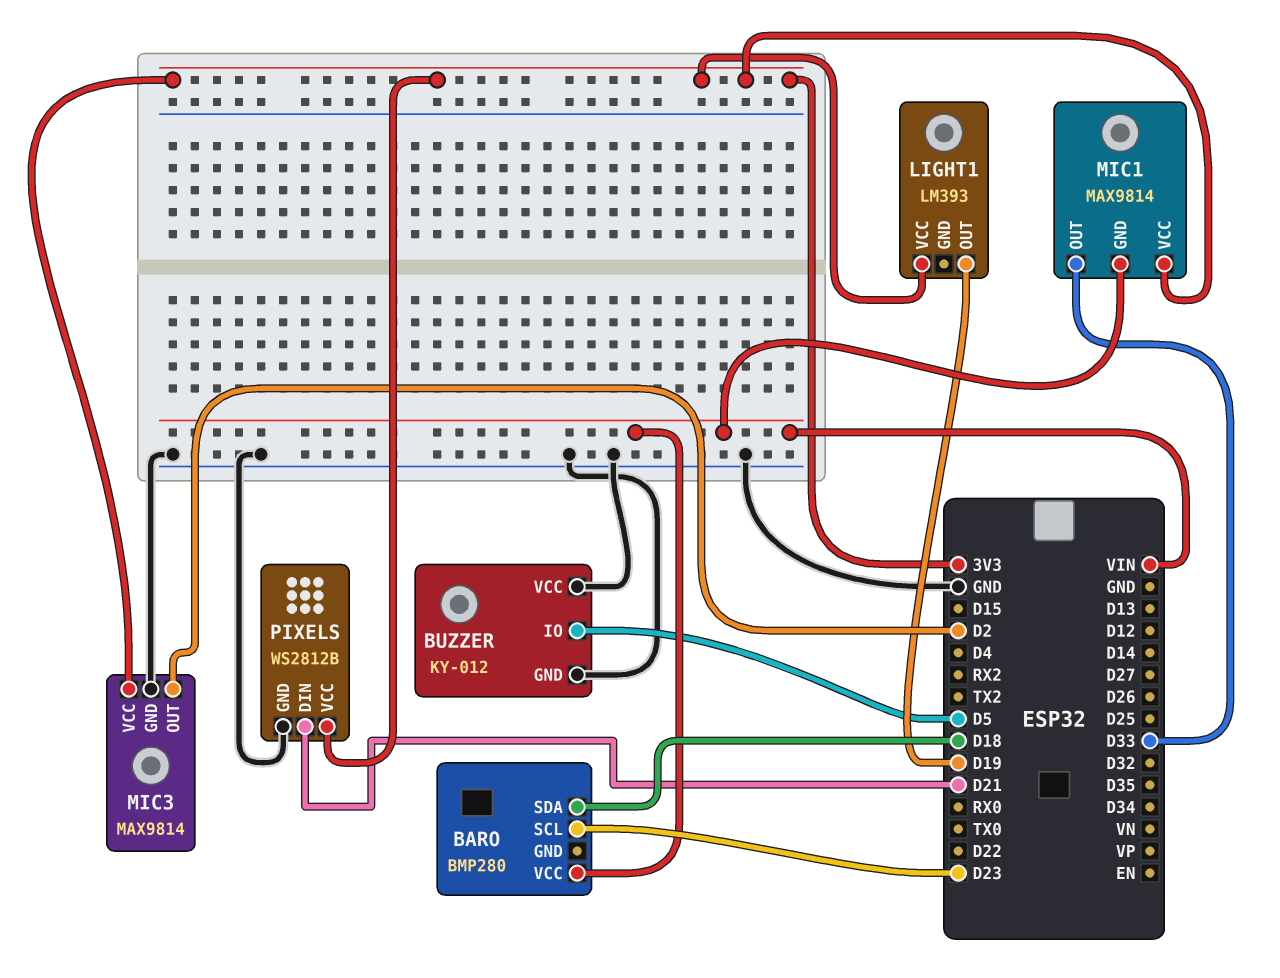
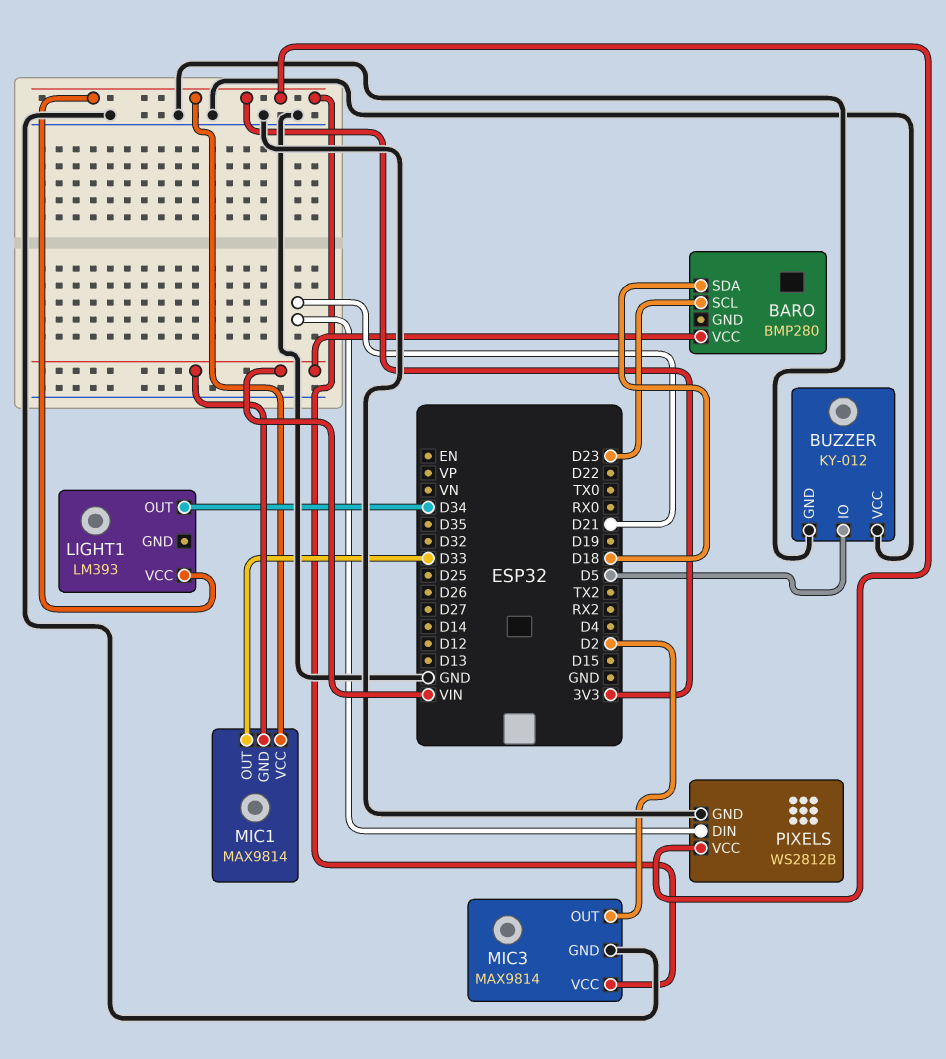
LIGHT1 pin OUT: D19 -> D34

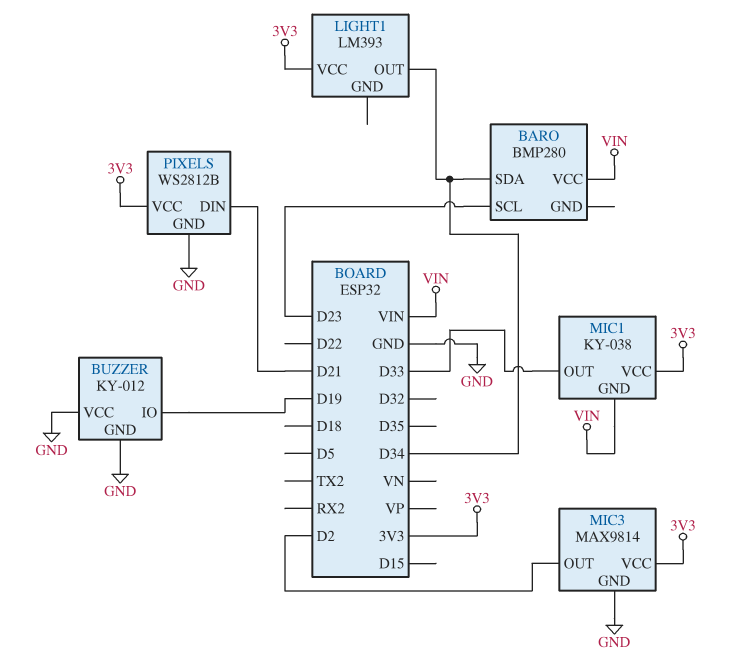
BARO pin SDA: D18 -> D34
BUZZER pin IO: D5 -> D19
MIC1: MAX9814 -> KY-038

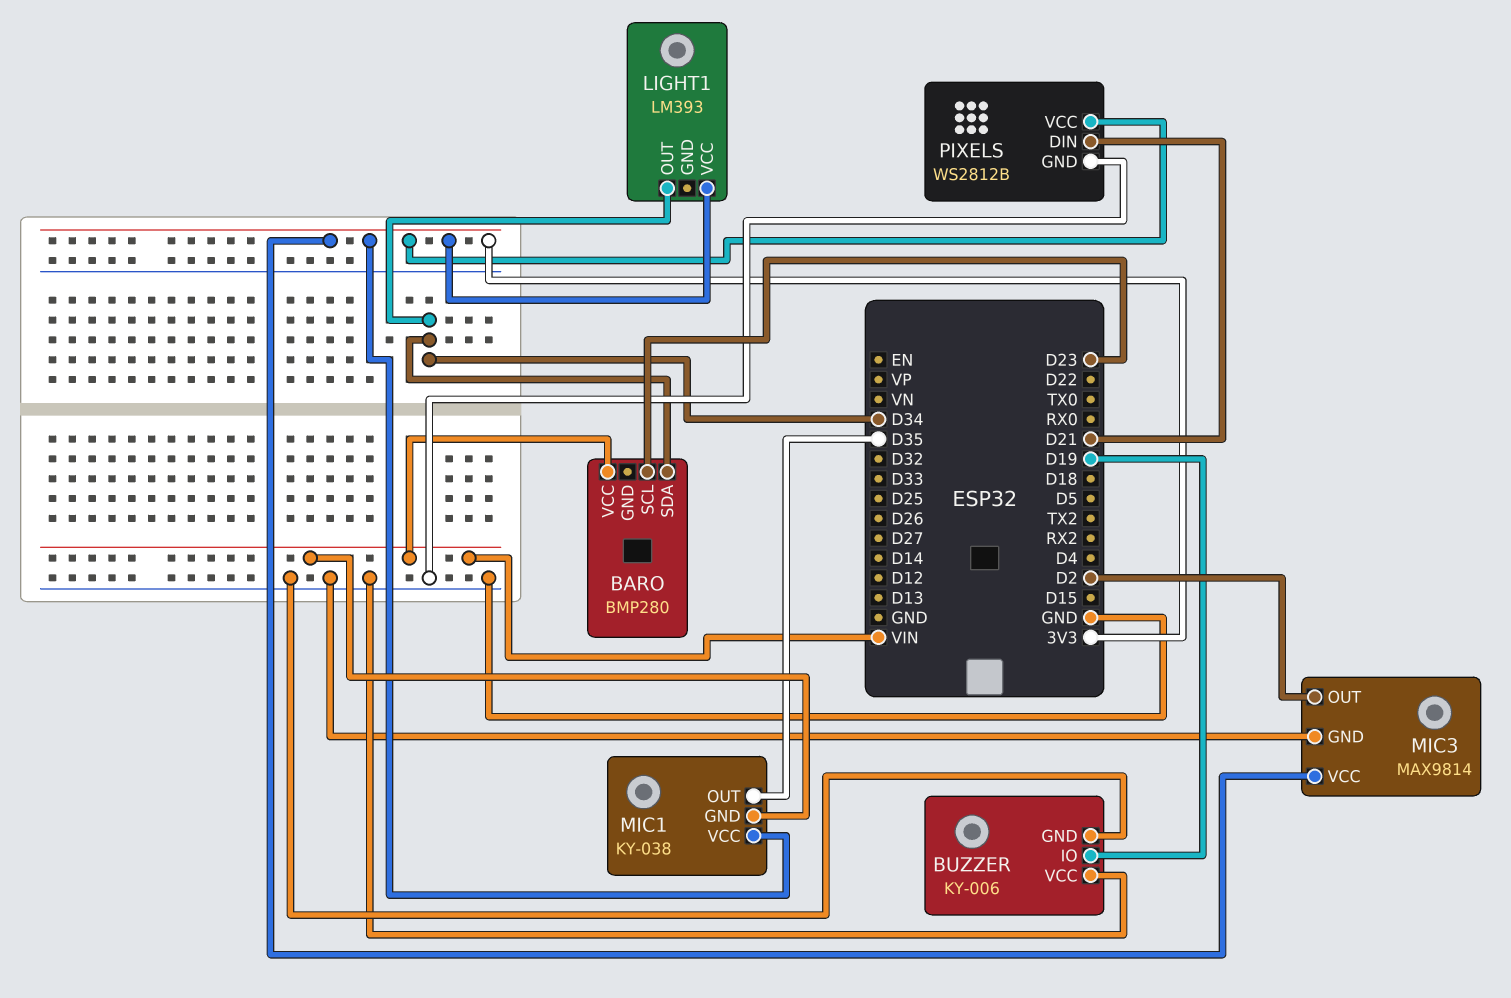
BUZZER: KY-012 -> KY-006
MIC1 pin OUT: D33 -> D35

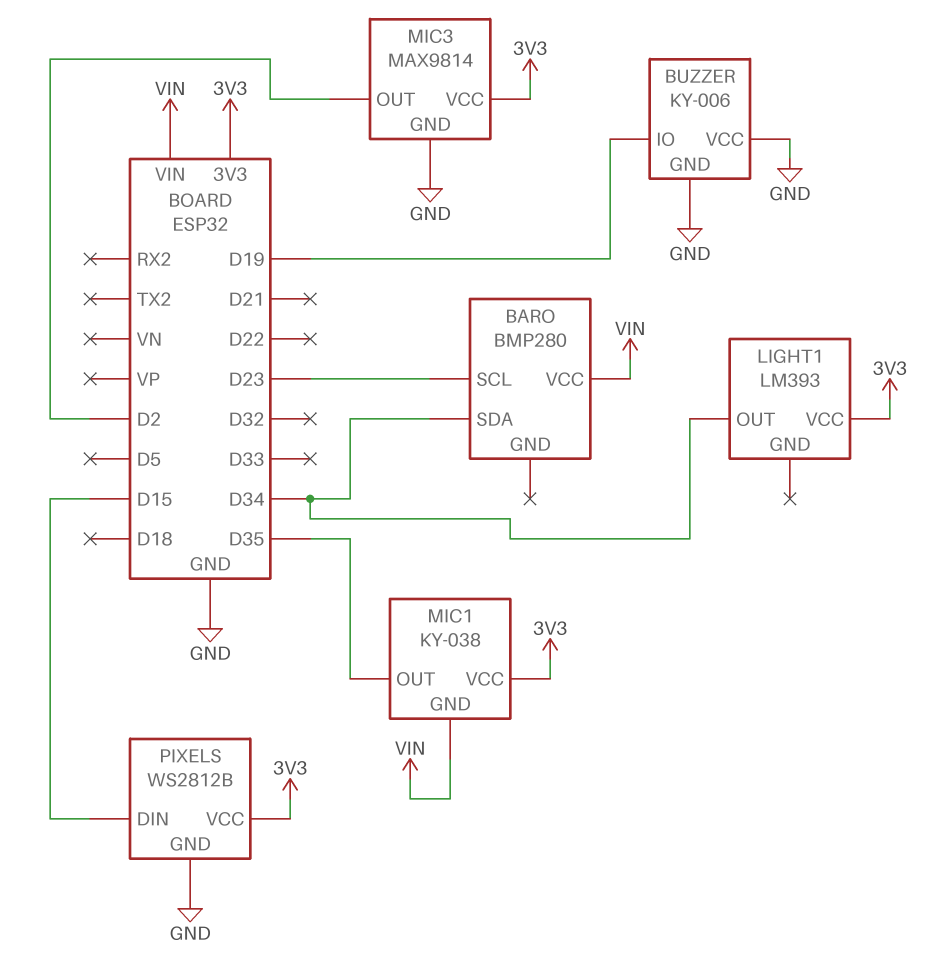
PIXELS pin DIN: D21 -> D15

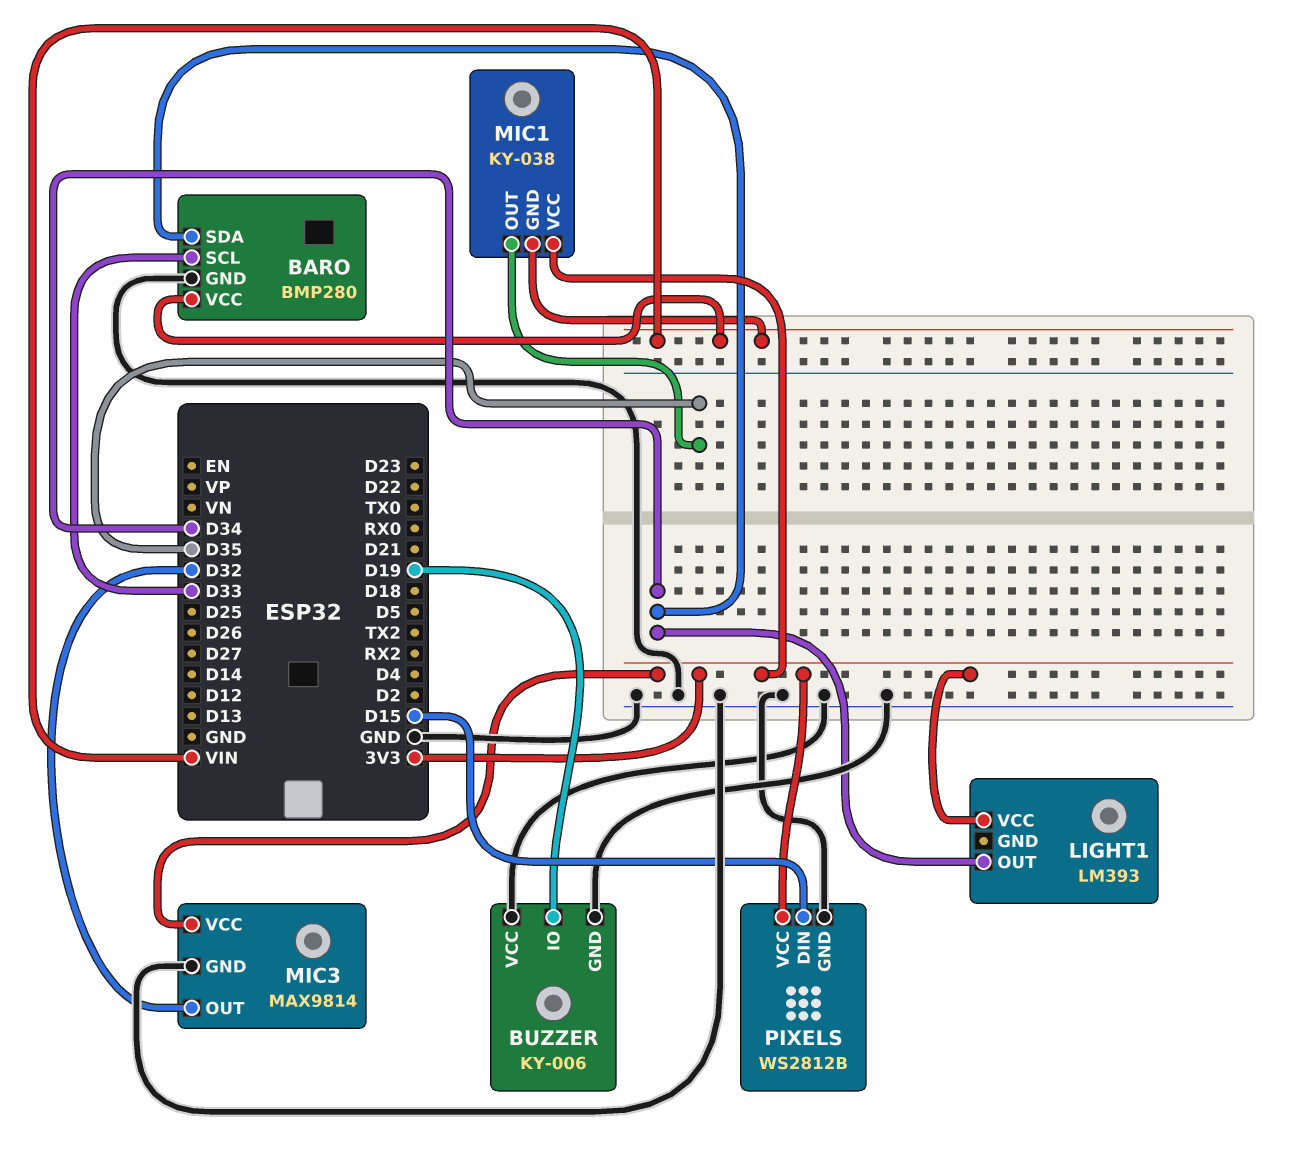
BARO pin GND: none -> GND
BARO pin SCL: D23 -> D33
MIC3 pin OUT: D2 -> D32

